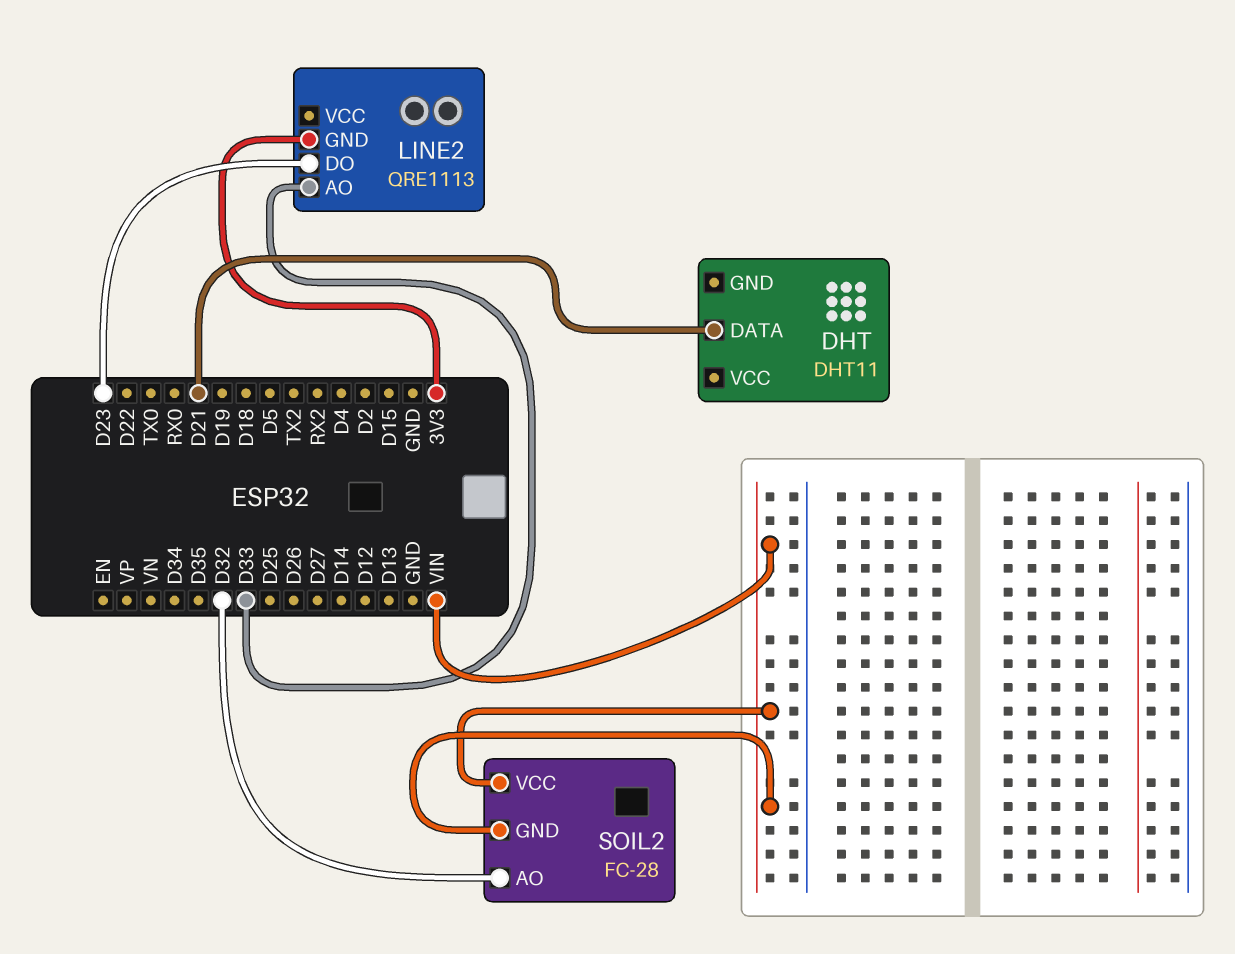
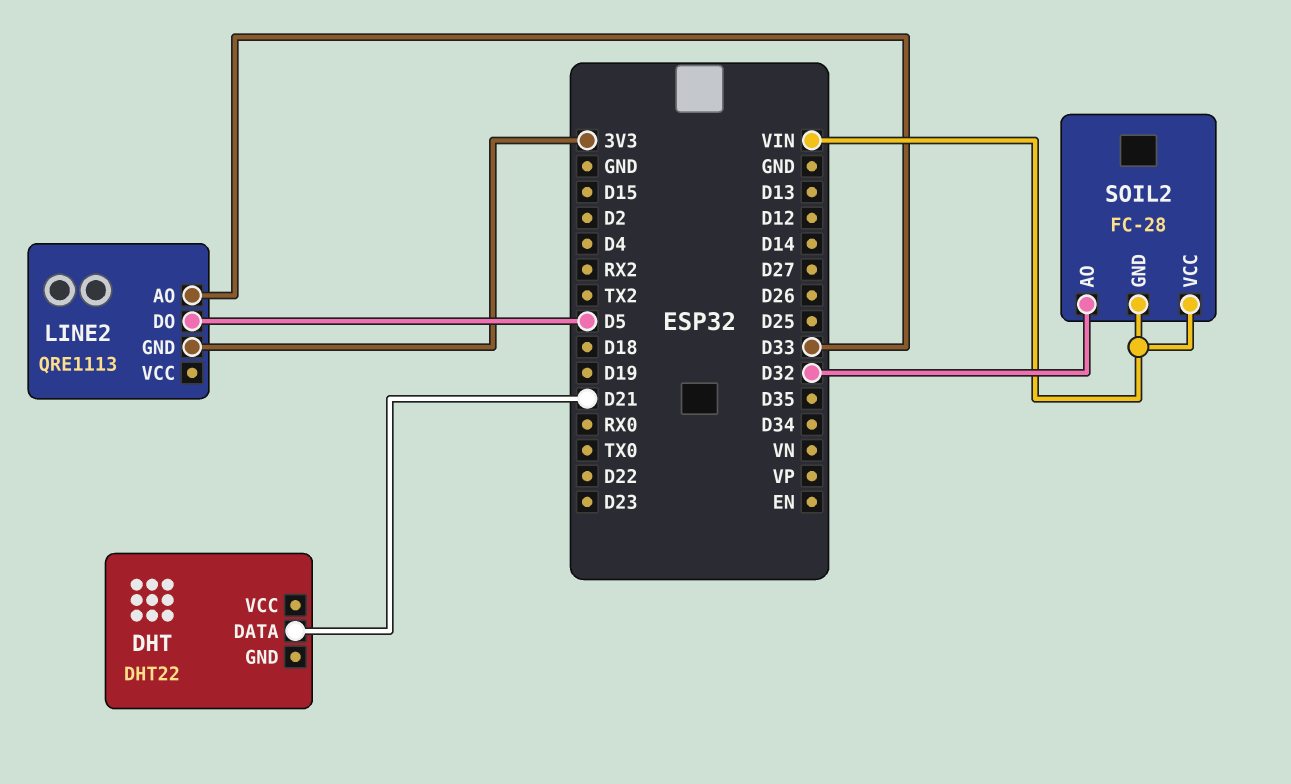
DHT: DHT11 -> DHT22
LINE2 pin DO: D23 -> D5

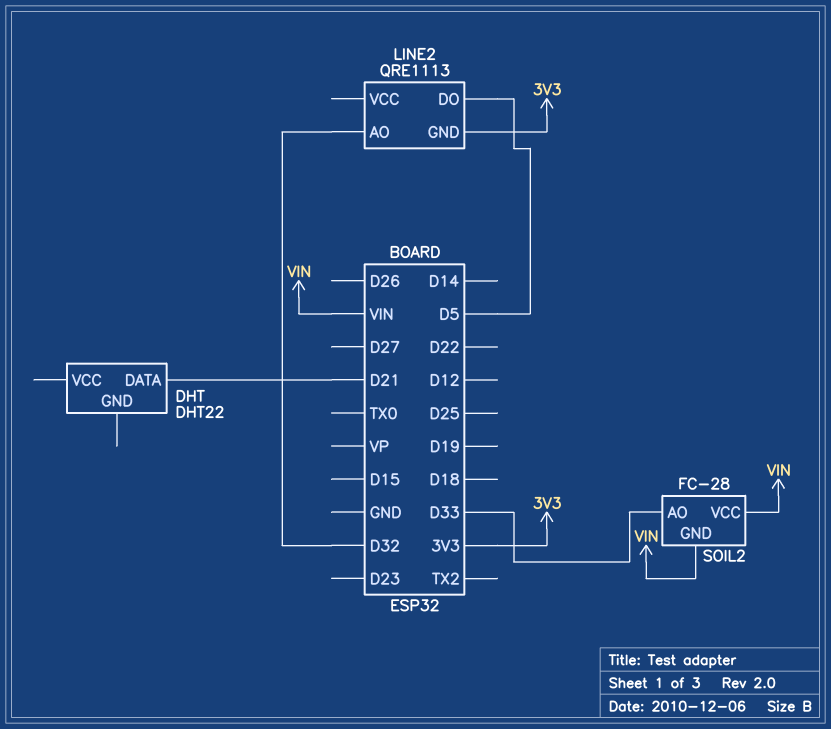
LINE2 pin AO: D33 -> D32
SOIL2 pin AO: D32 -> D33

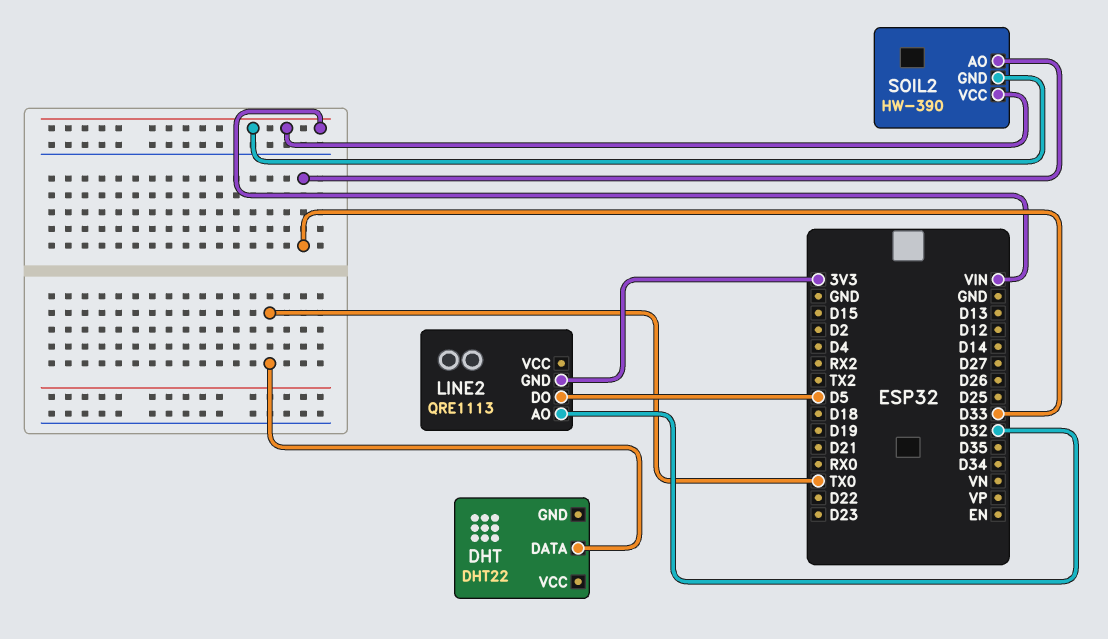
DHT pin DATA: D21 -> TX0
SOIL2: FC-28 -> HW-390

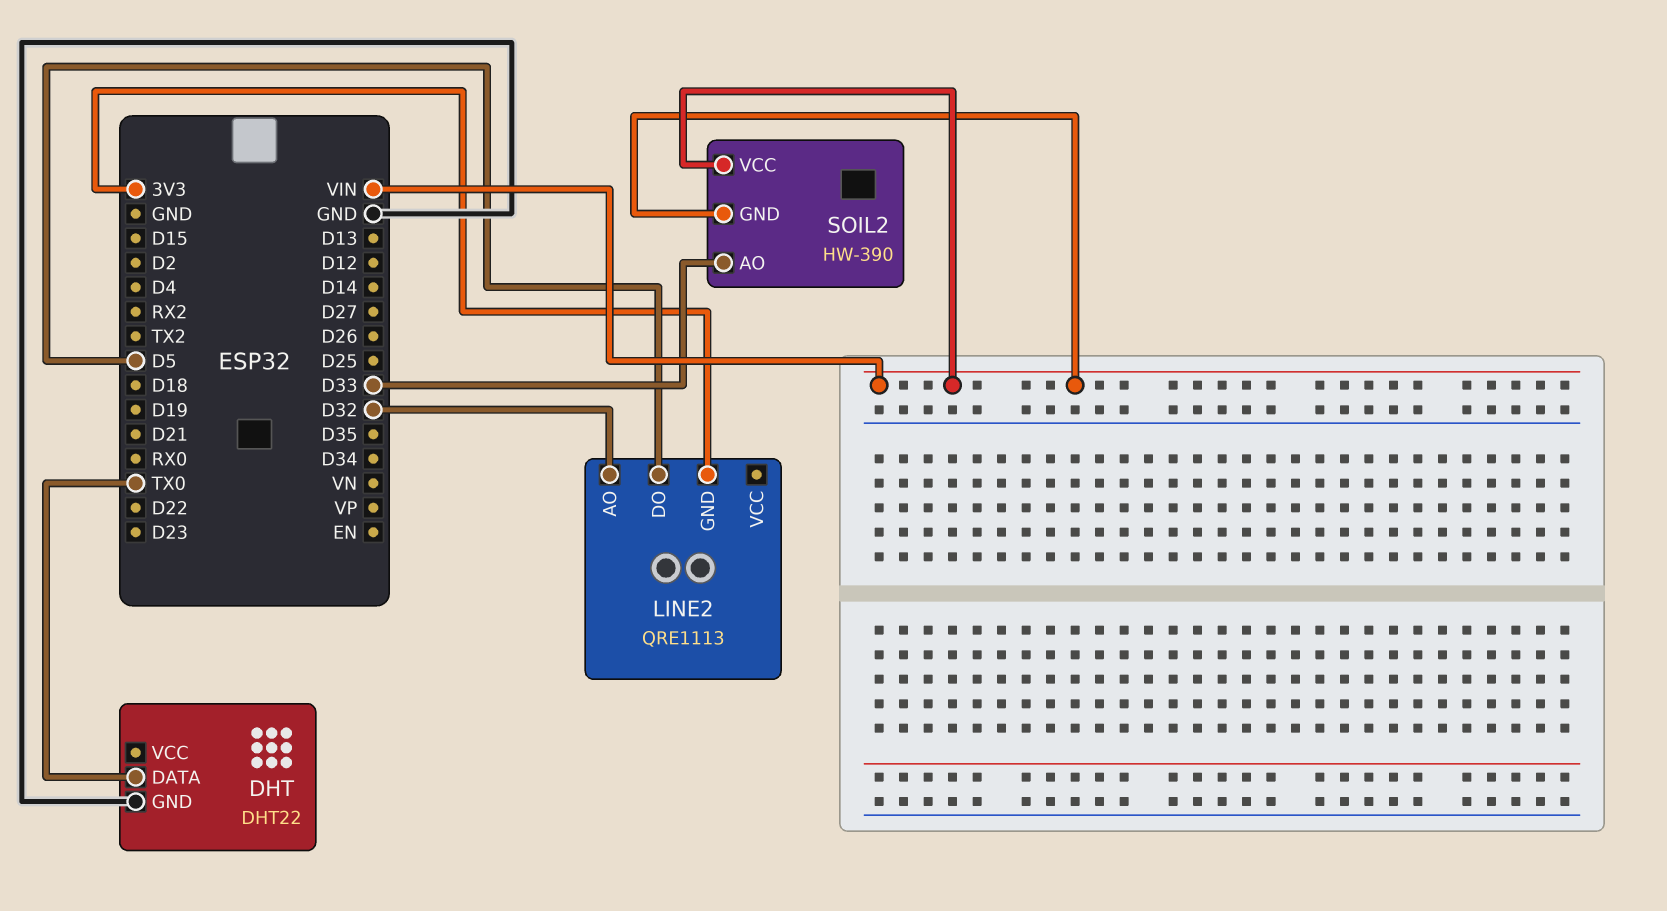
DHT pin GND: none -> GND

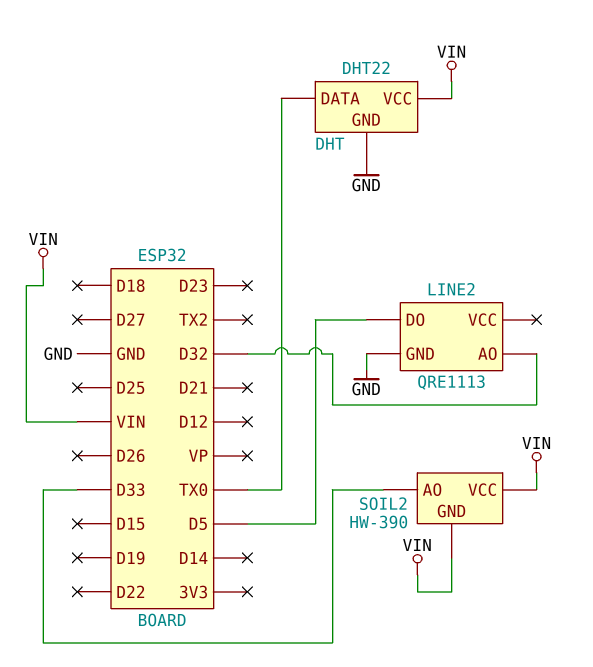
DHT pin VCC: none -> VIN
LINE2 pin GND: 3V3 -> GND

